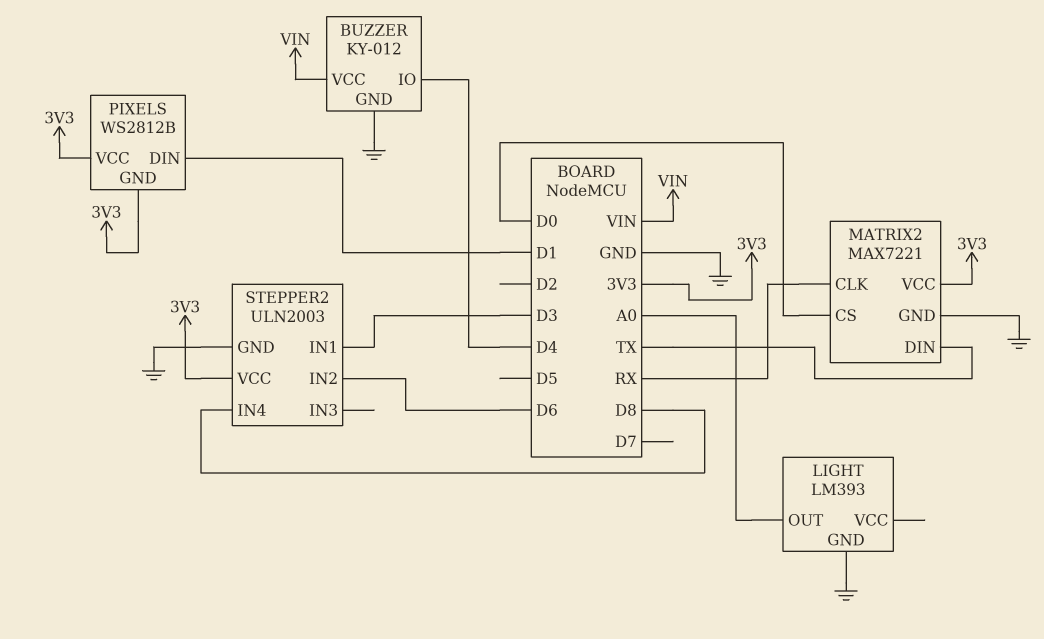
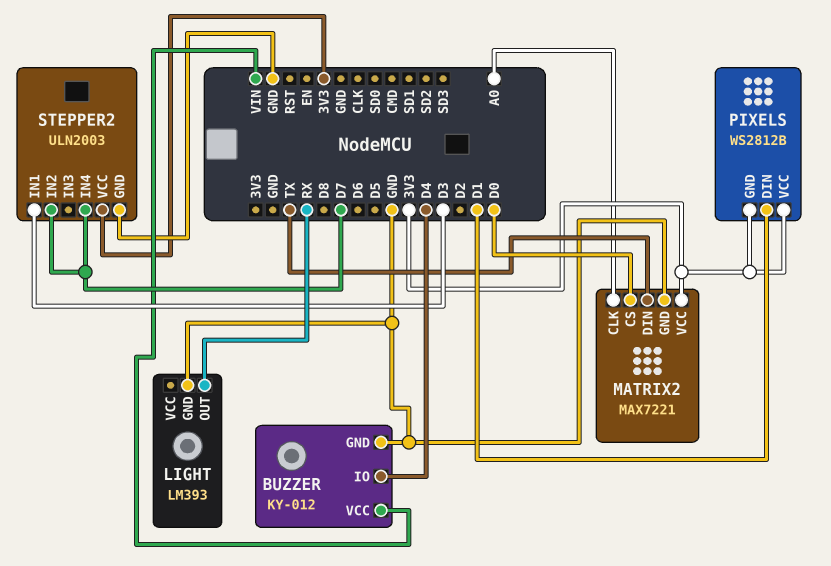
LIGHT pin OUT: A0 -> RX
MATRIX2 pin CLK: RX -> A0
STEPPER2 pin IN2: D6 -> D7
STEPPER2 pin IN4: D8 -> D7

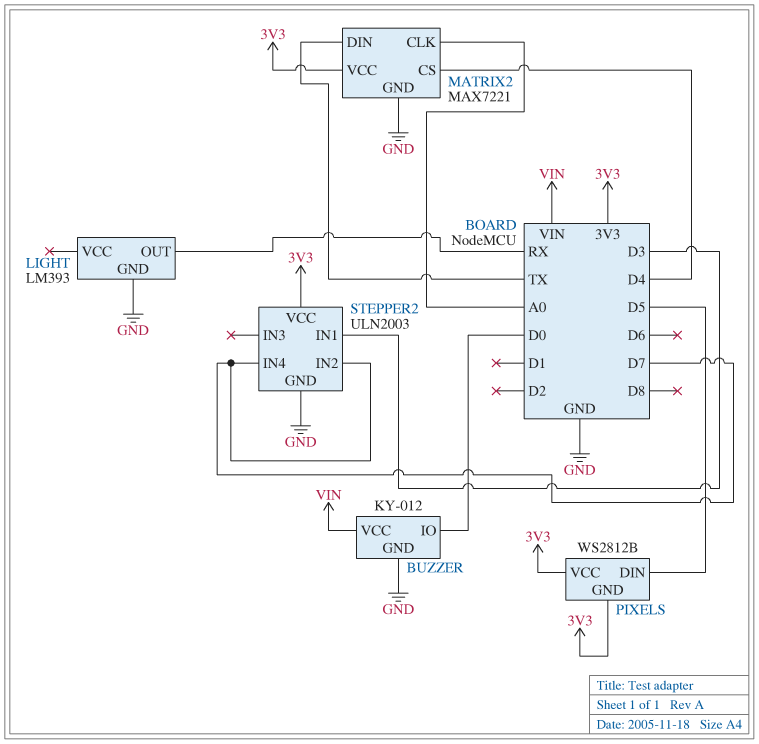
BUZZER pin IO: D4 -> D0
MATRIX2 pin CS: D0 -> D4
PIXELS pin DIN: D1 -> D5

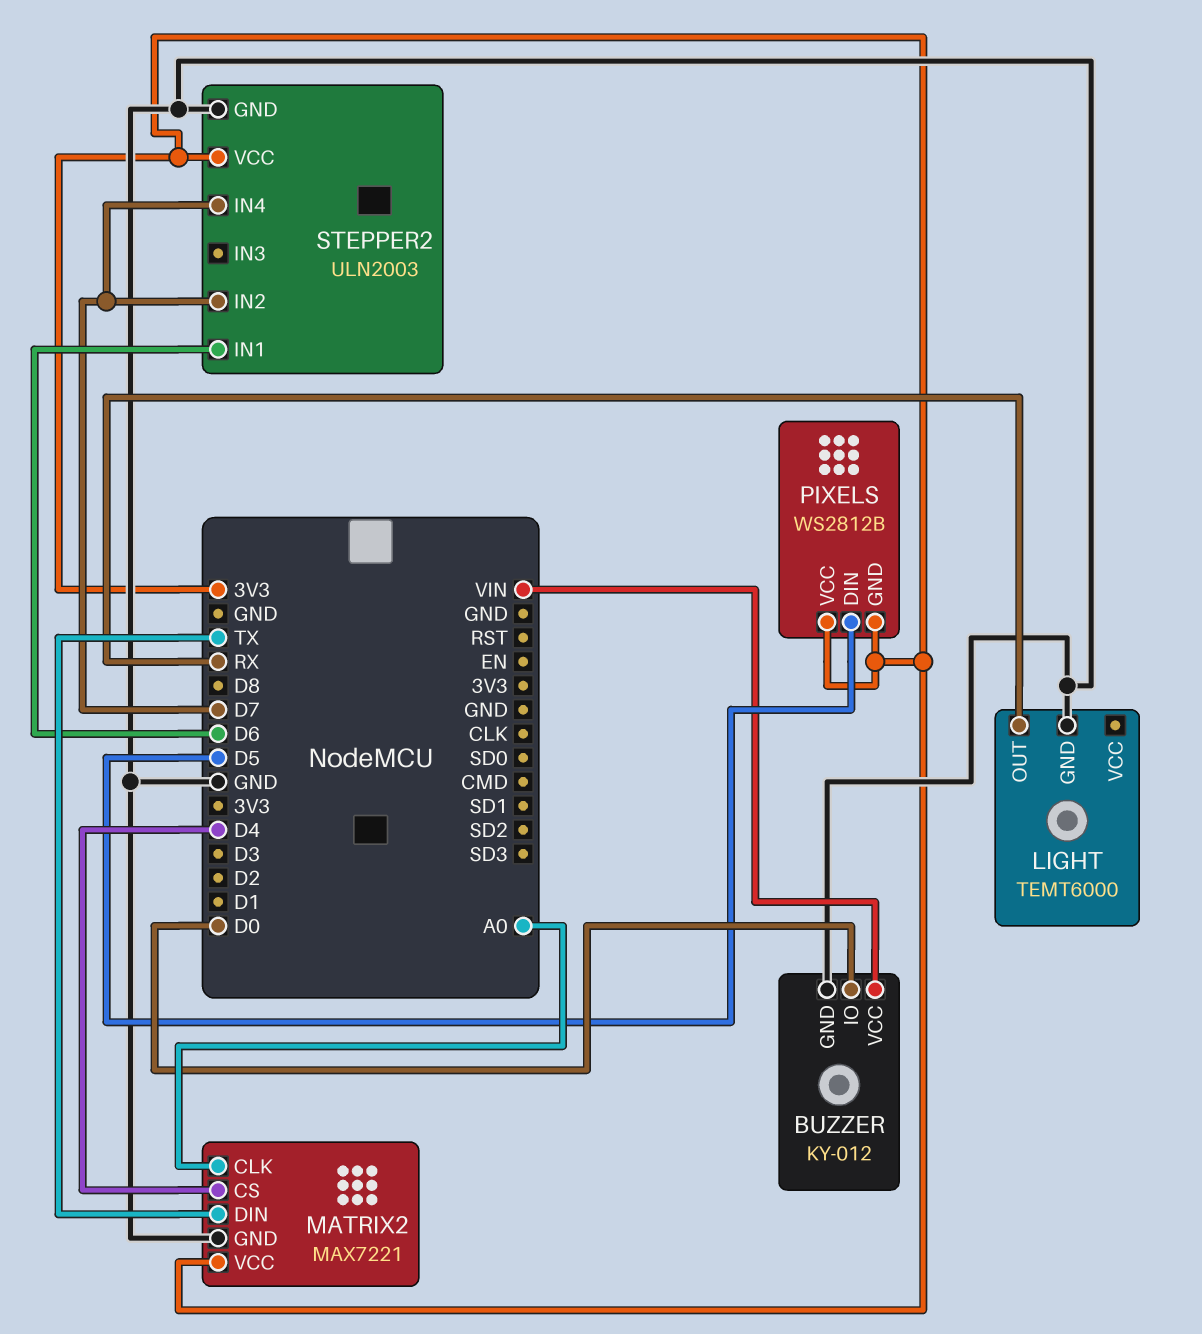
LIGHT: LM393 -> TEMT6000
STEPPER2 pin IN1: D3 -> D6

